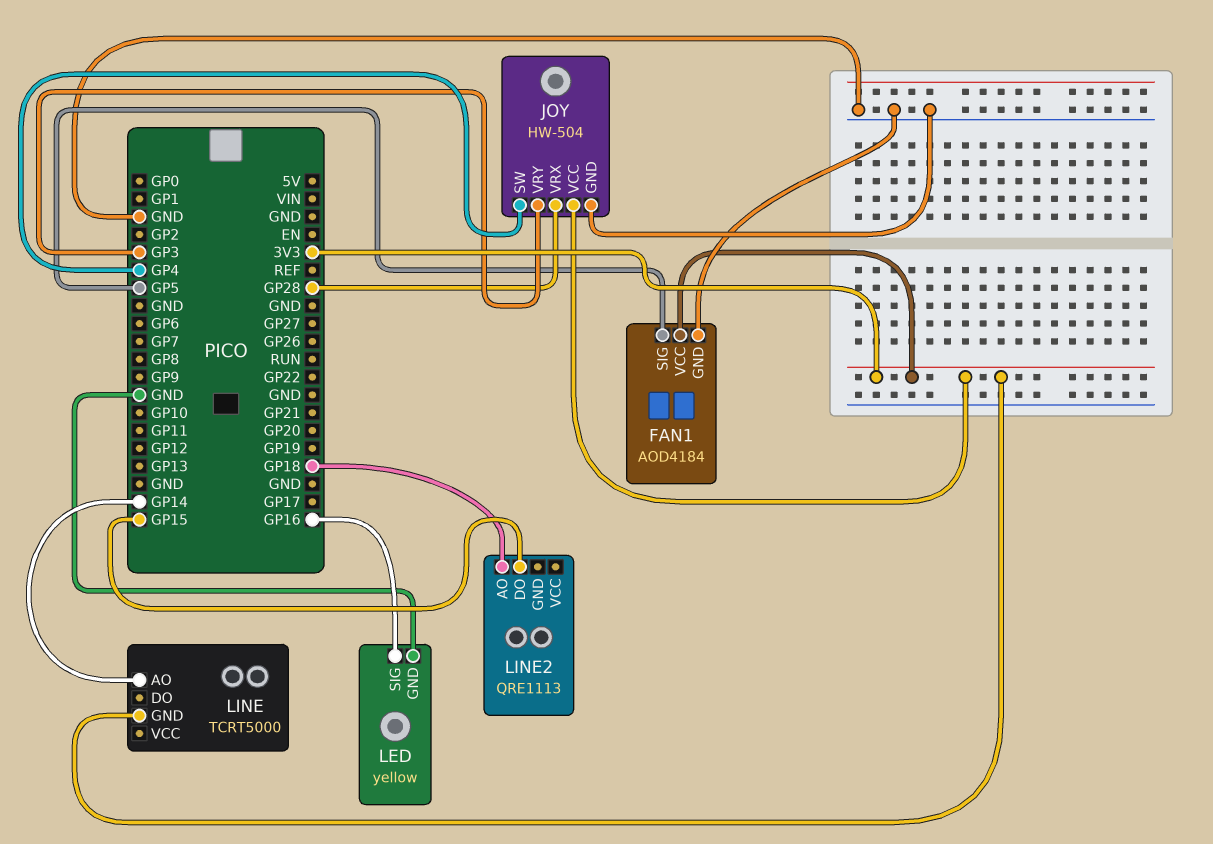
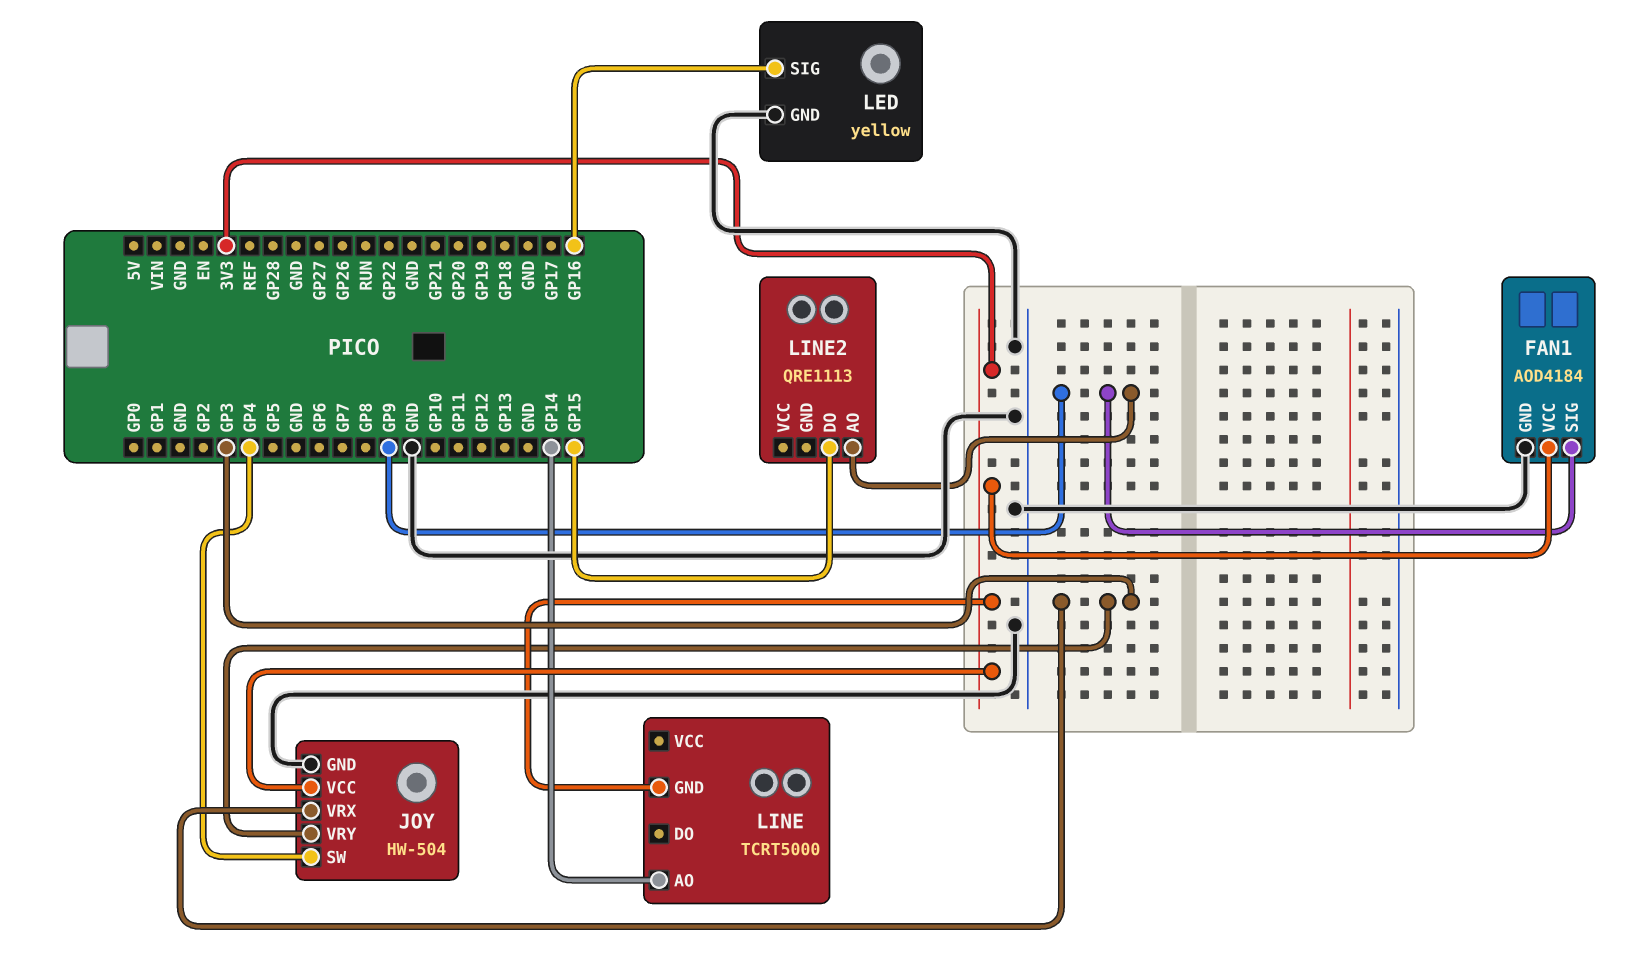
FAN1 pin SIG: GP5 -> GP9
JOY pin VRX: GP28 -> GP3
LINE2 pin AO: GP18 -> GP9

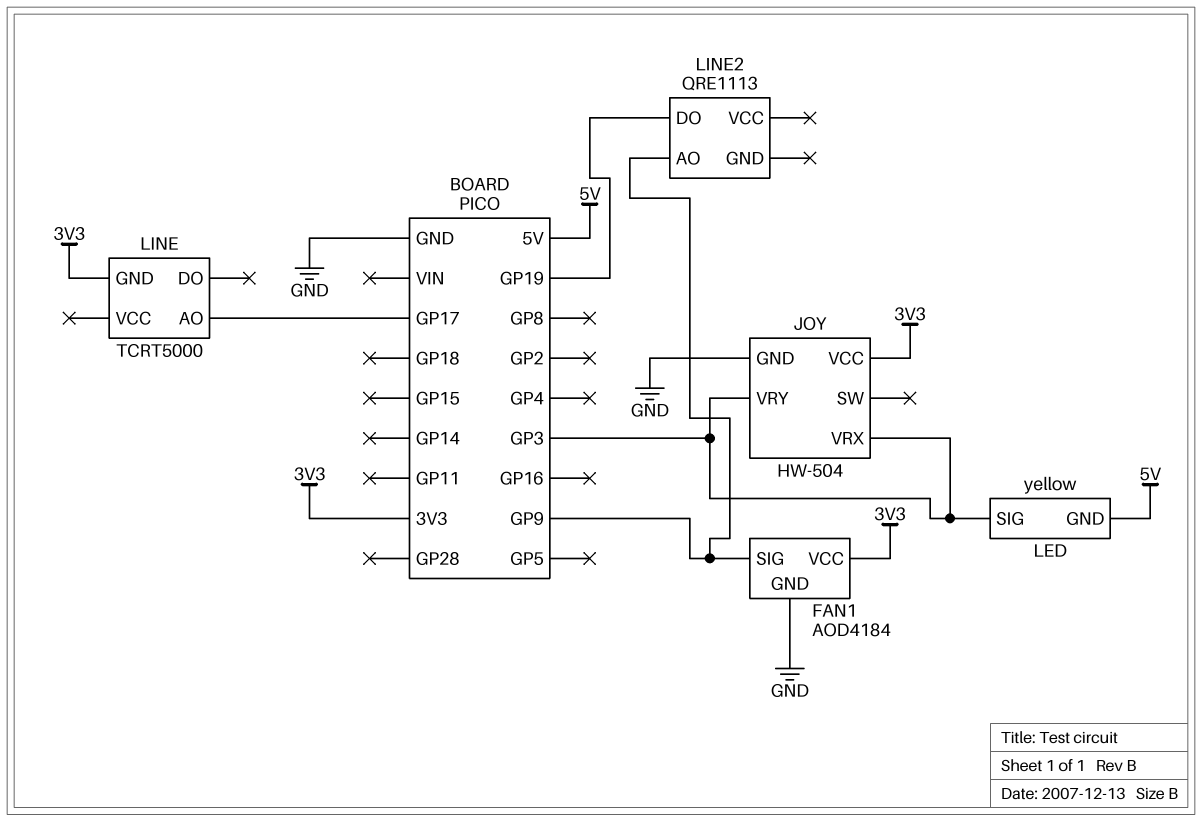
JOY pin SW: GP4 -> none
LED pin GND: GND -> 5V
LED pin SIG: GP16 -> GP3
LINE pin AO: GP14 -> GP17
LINE2 pin DO: GP15 -> GP19

